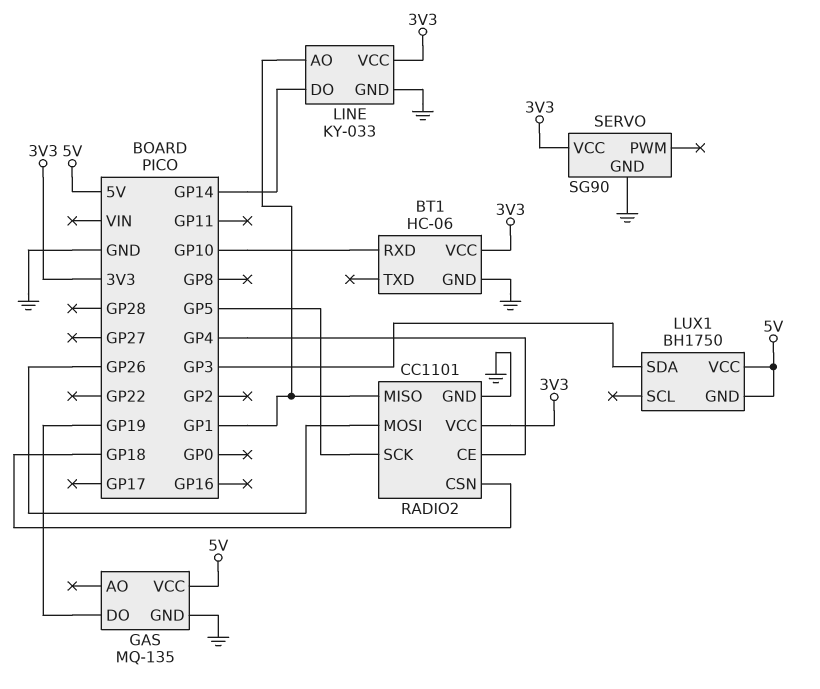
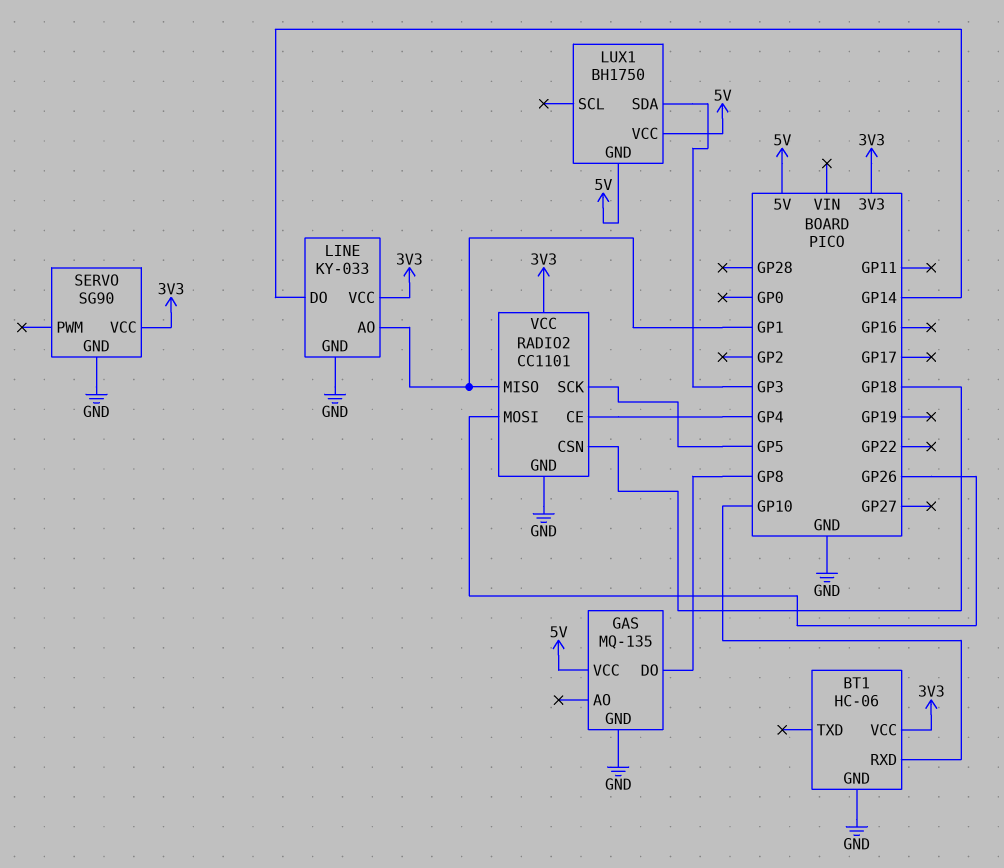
GAS pin DO: GP19 -> GP8

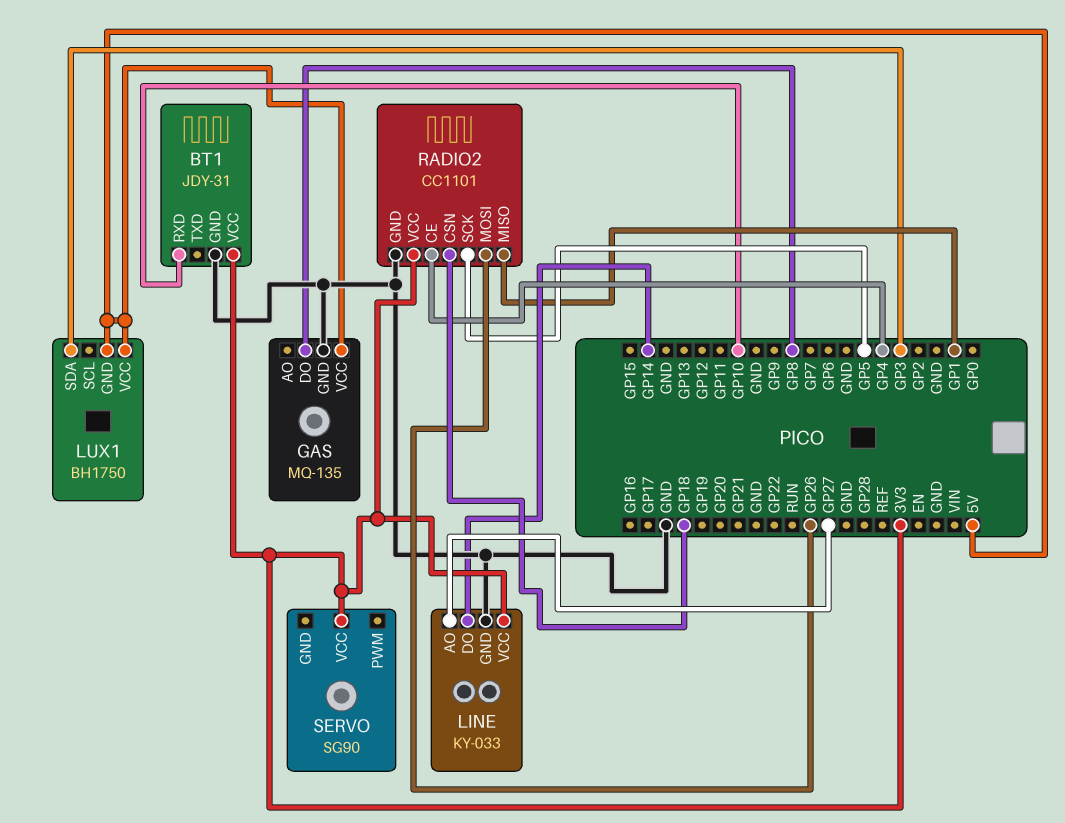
BT1: HC-06 -> JDY-31
LINE pin AO: GP1 -> GP27
SERVO pin GND: GND -> none

